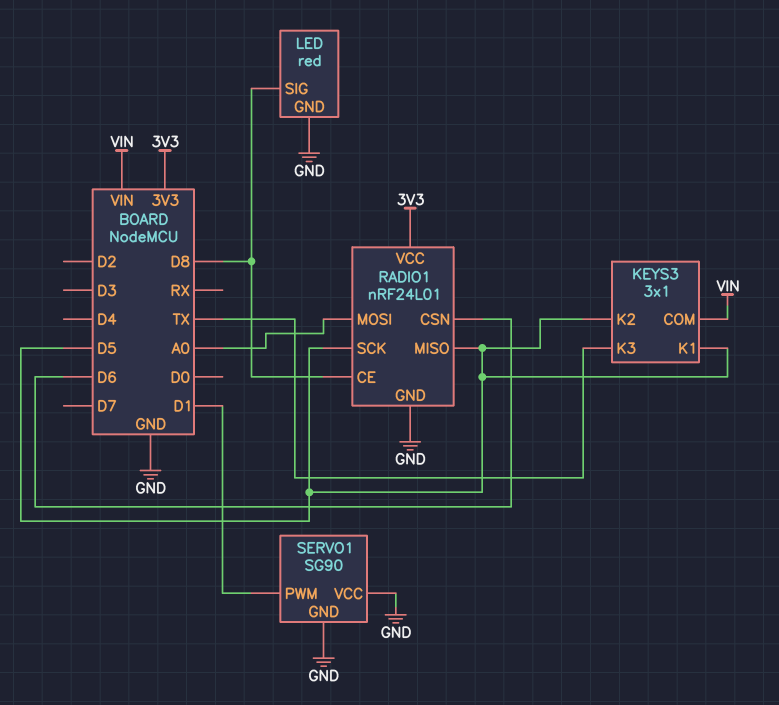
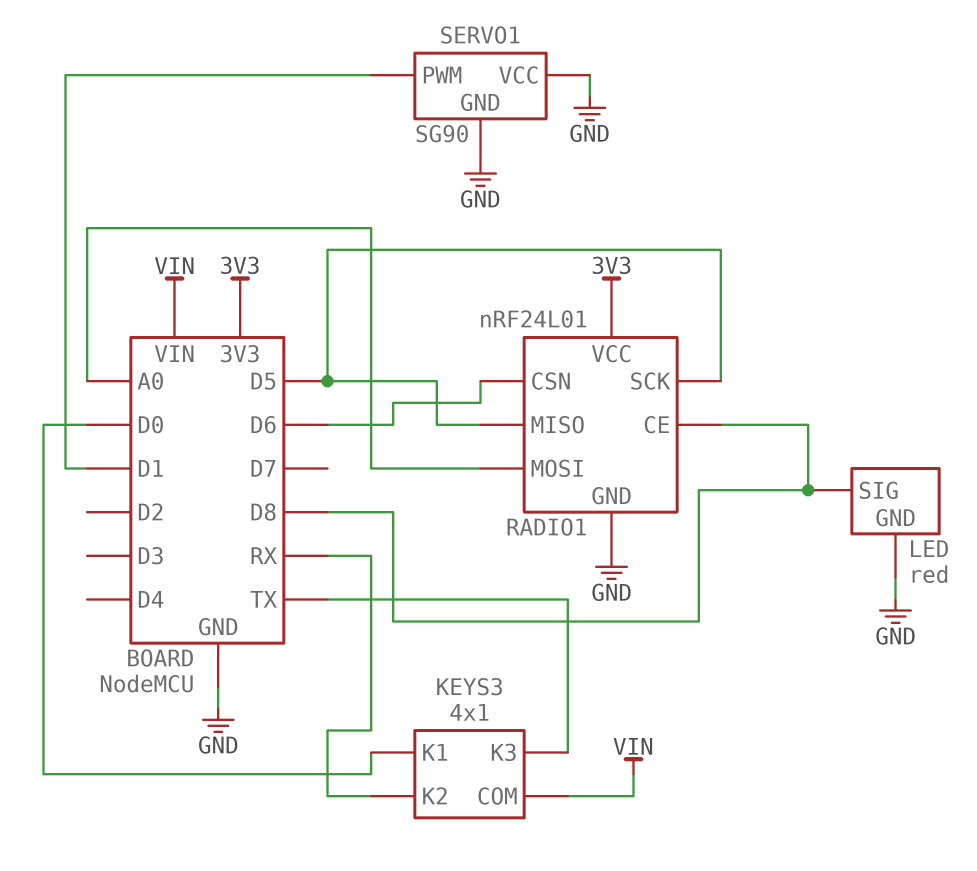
KEYS3: 3x1 -> 4x1
KEYS3 pin K1: D5 -> D0
KEYS3 pin K2: D5 -> RX

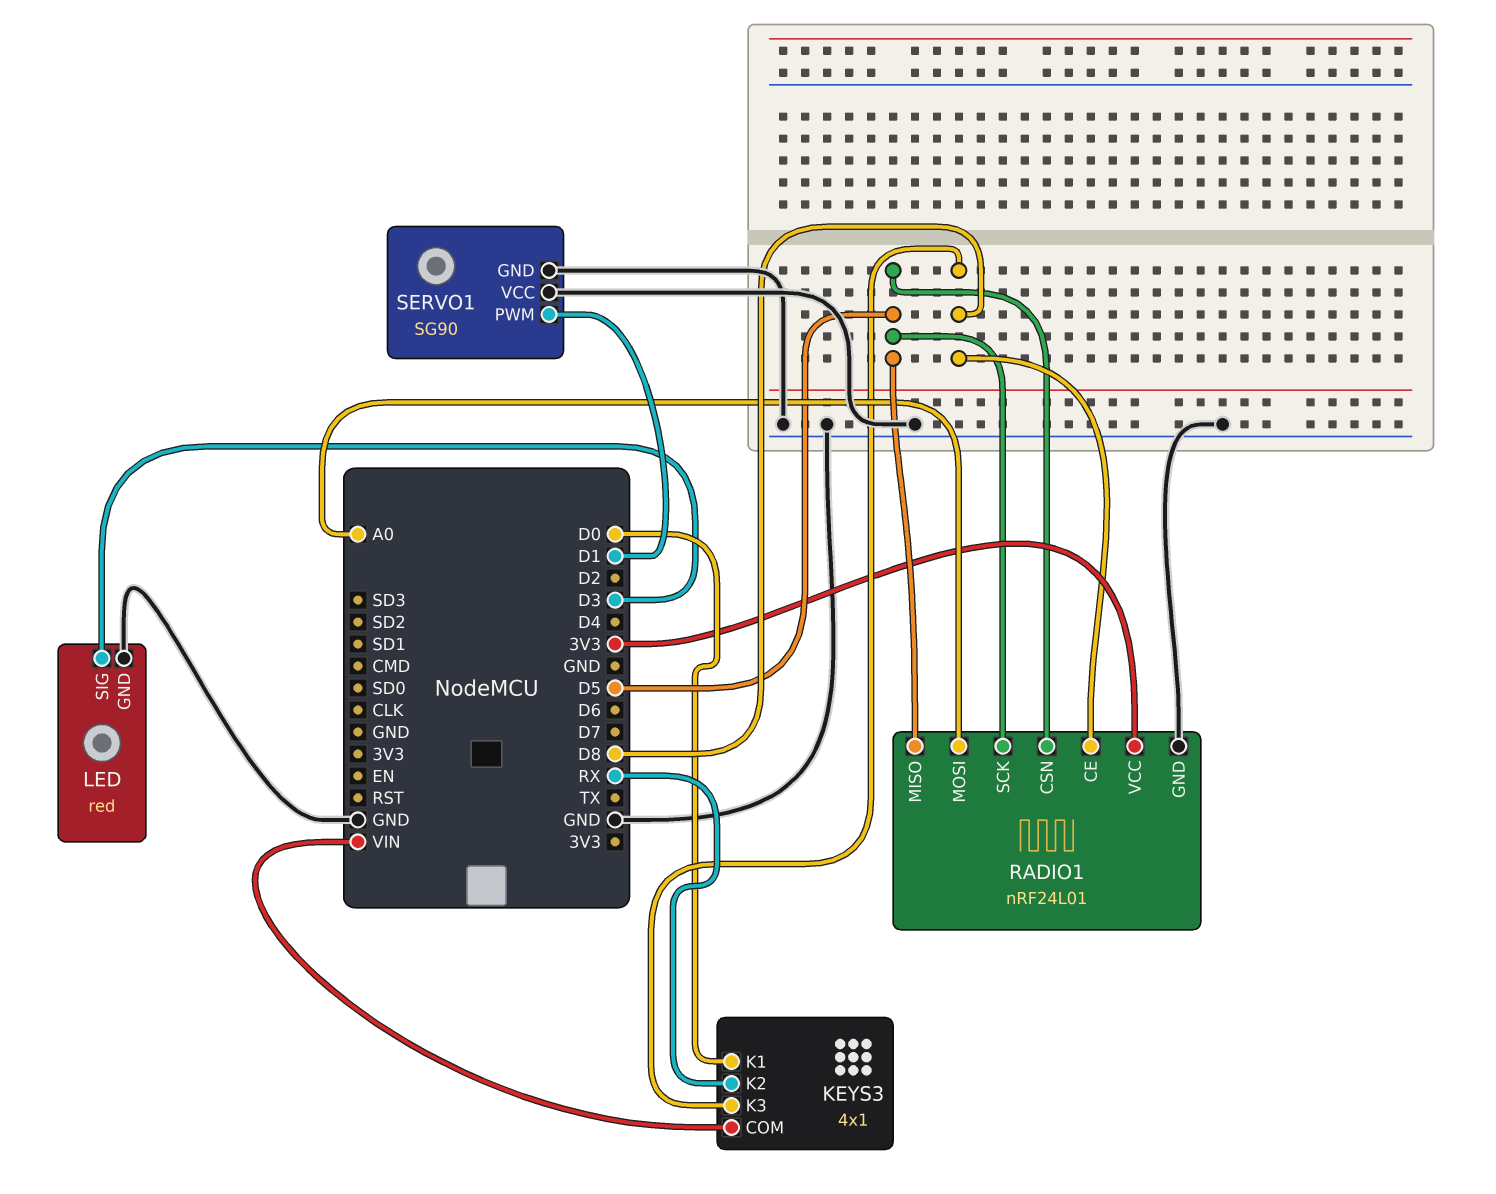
KEYS3 pin K3: TX -> D8
LED pin SIG: D8 -> D3
RADIO1 pin CSN: D6 -> D5

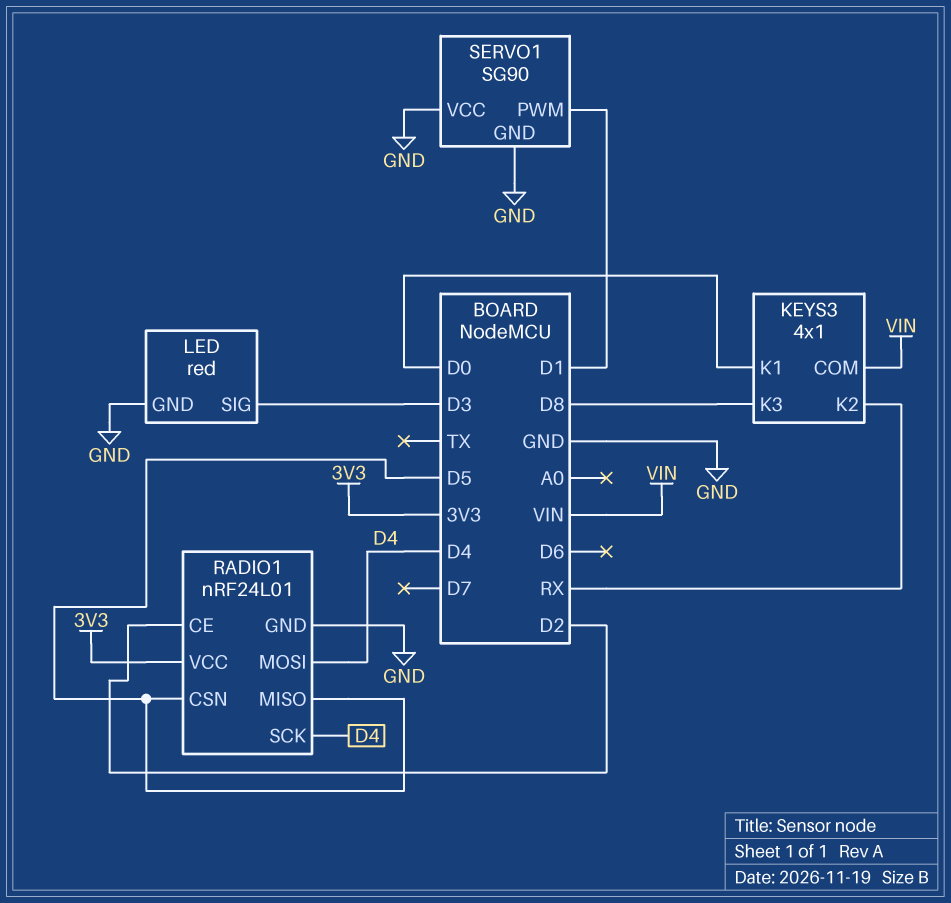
RADIO1 pin CE: D8 -> D2
RADIO1 pin MOSI: A0 -> D4
RADIO1 pin SCK: D5 -> D4

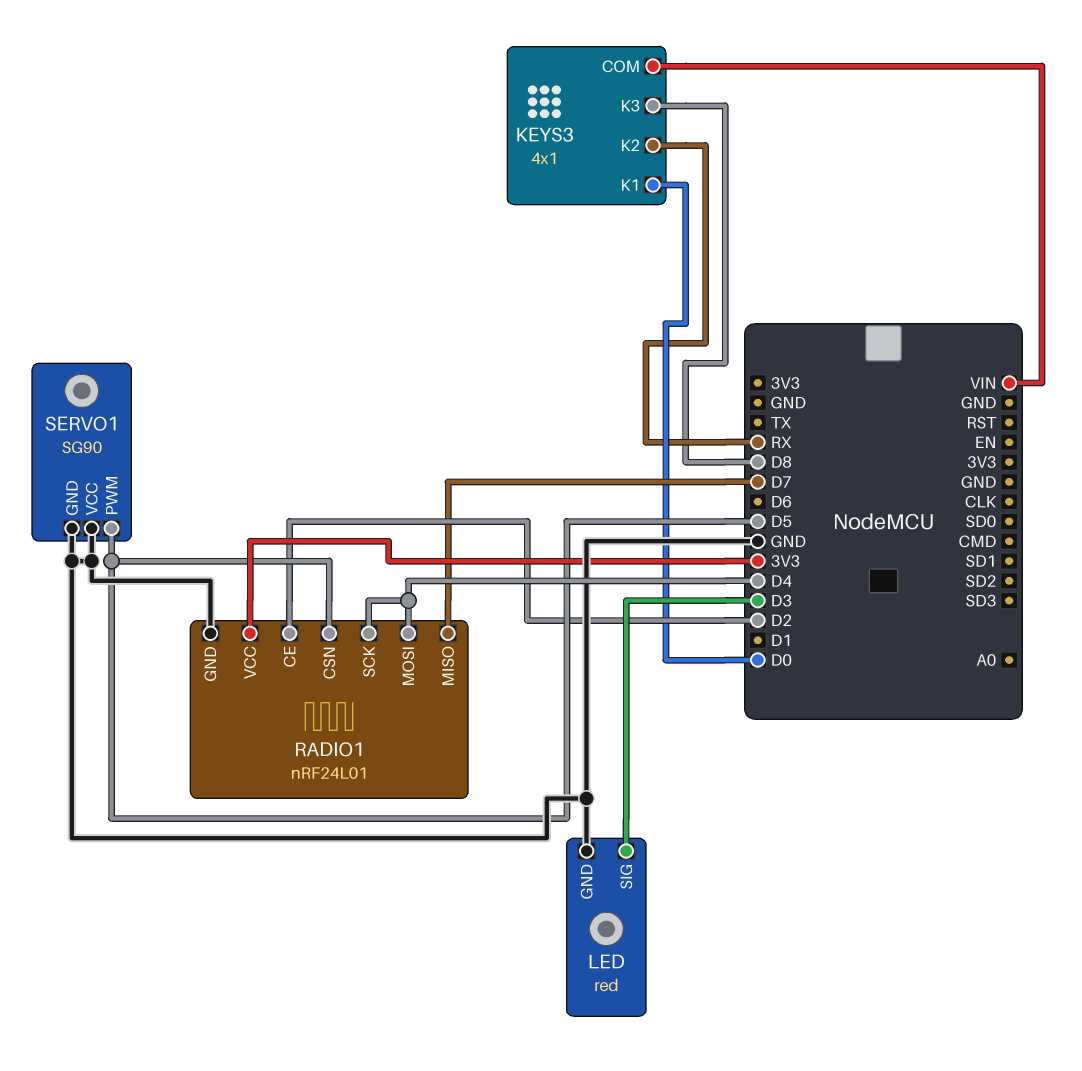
RADIO1 pin MISO: D5 -> D7
SERVO1 pin PWM: D1 -> D5

